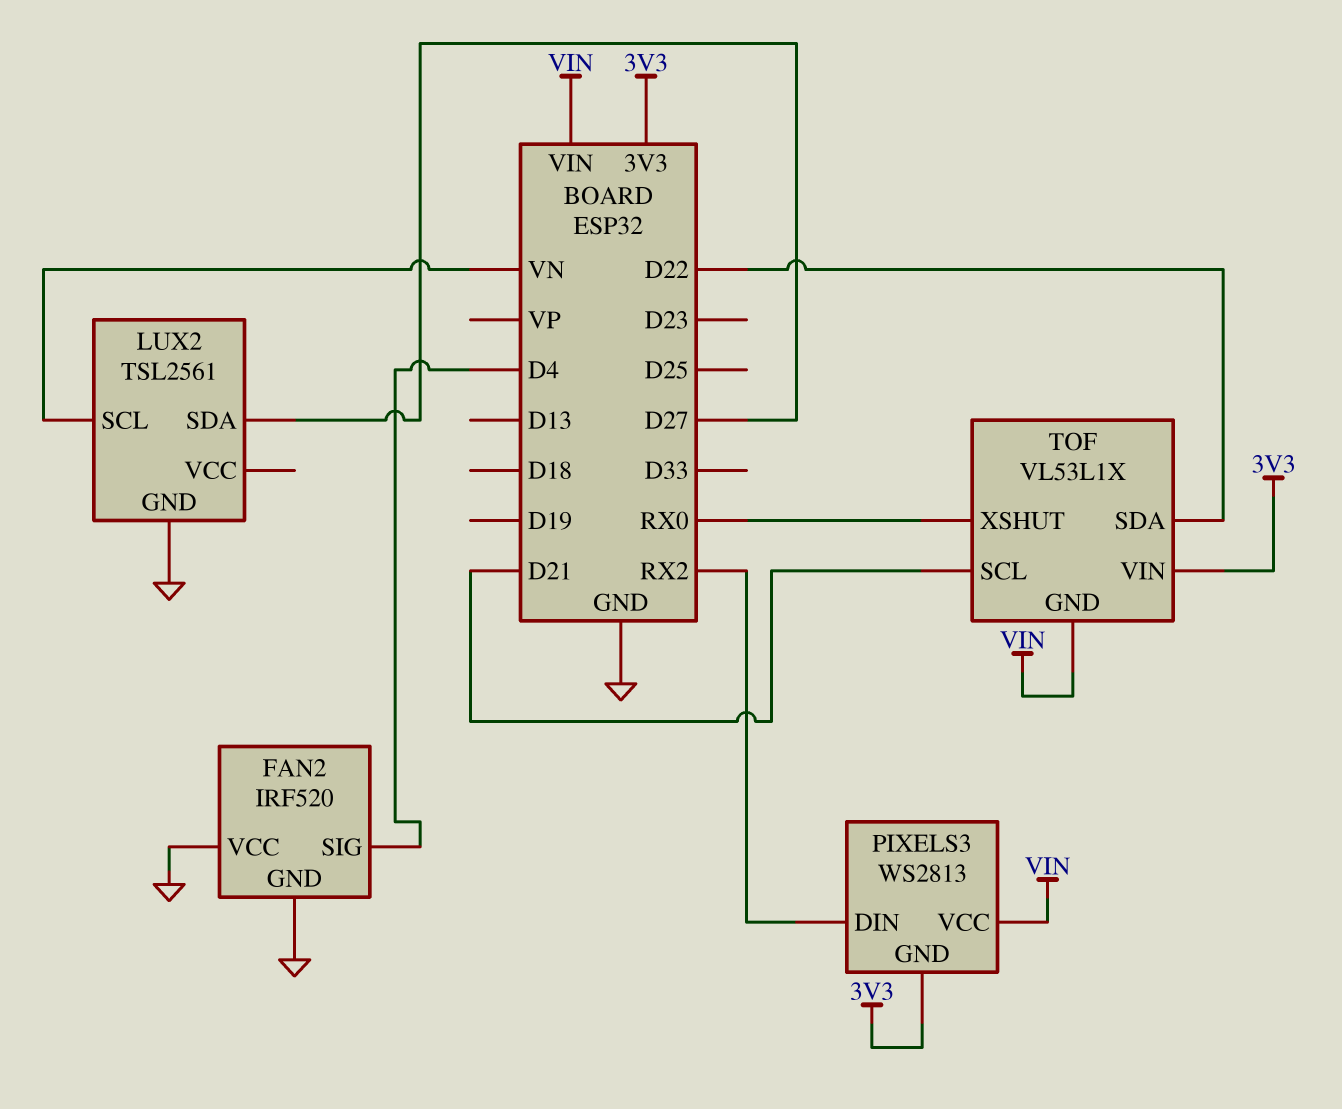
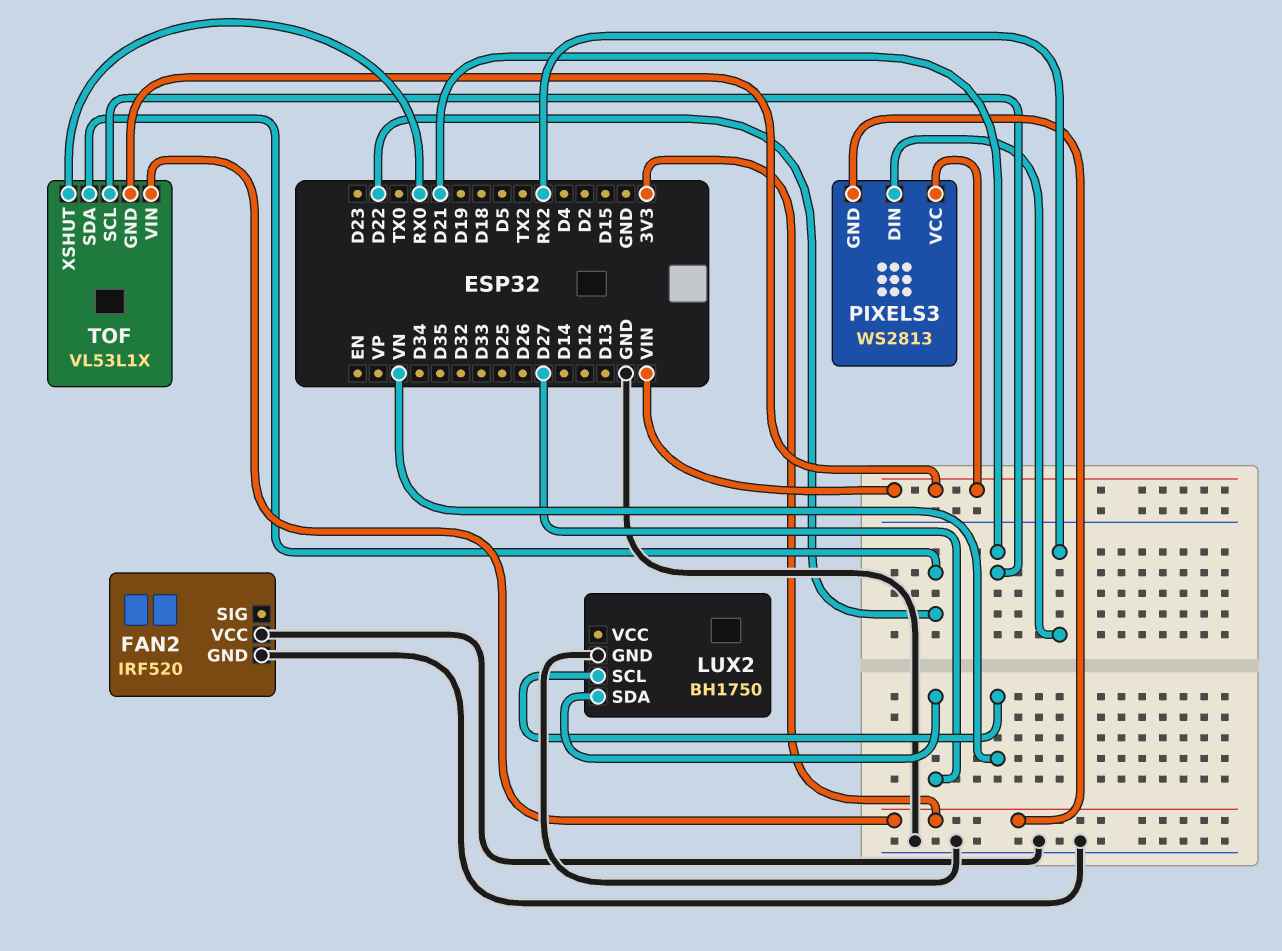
FAN2 pin SIG: D4 -> none
LUX2: TSL2561 -> BH1750

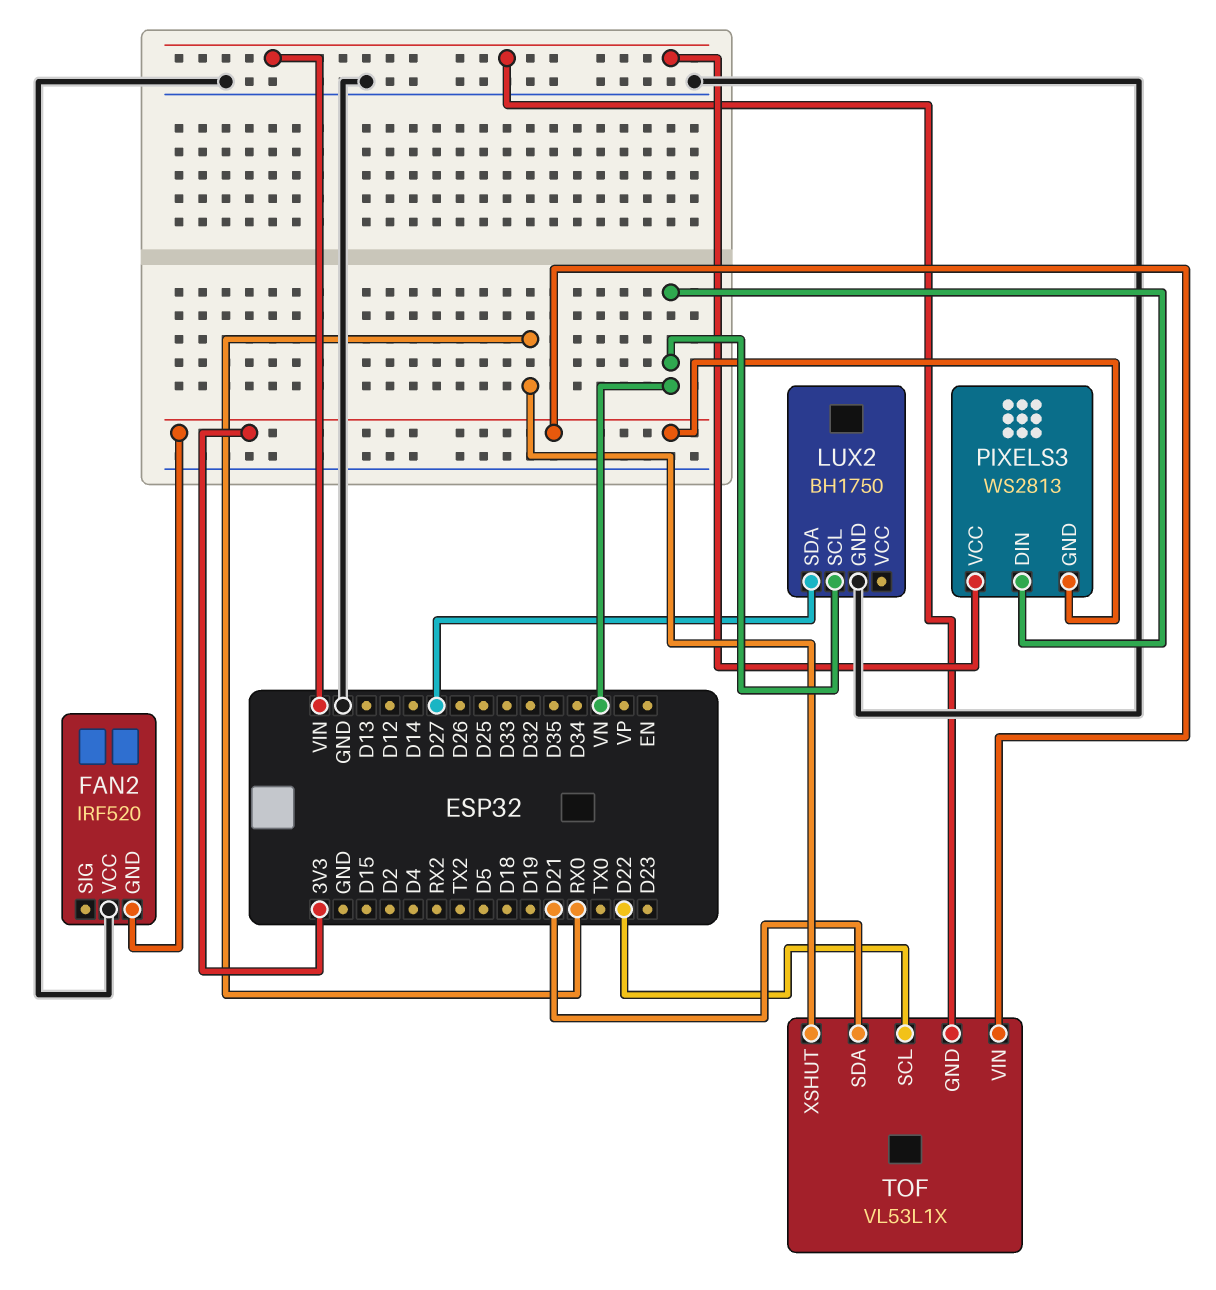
FAN2 pin GND: GND -> 3V3
PIXELS3 pin DIN: RX2 -> VN
TOF pin SCL: D21 -> D22
TOF pin SDA: D22 -> D21

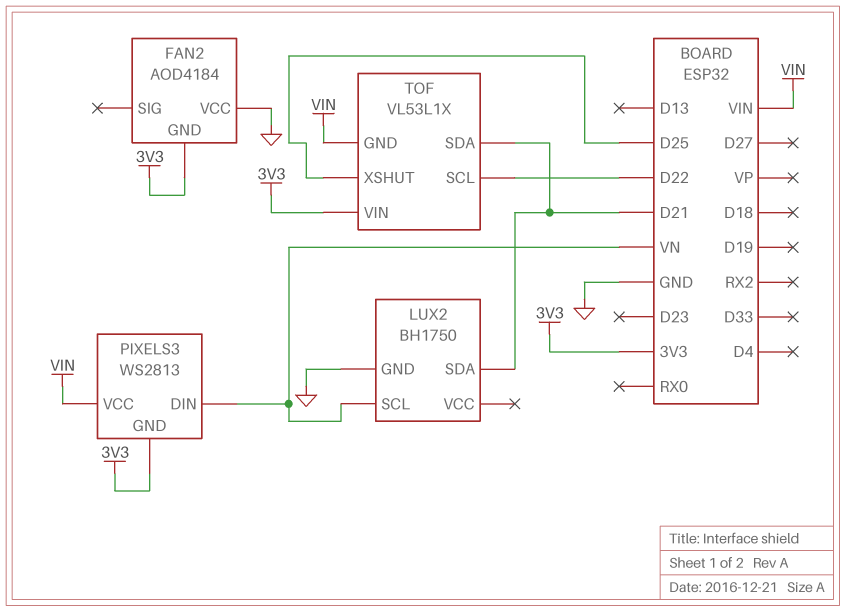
FAN2: IRF520 -> AOD4184
LUX2 pin SDA: D27 -> D21
TOF pin XSHUT: RX0 -> D25

